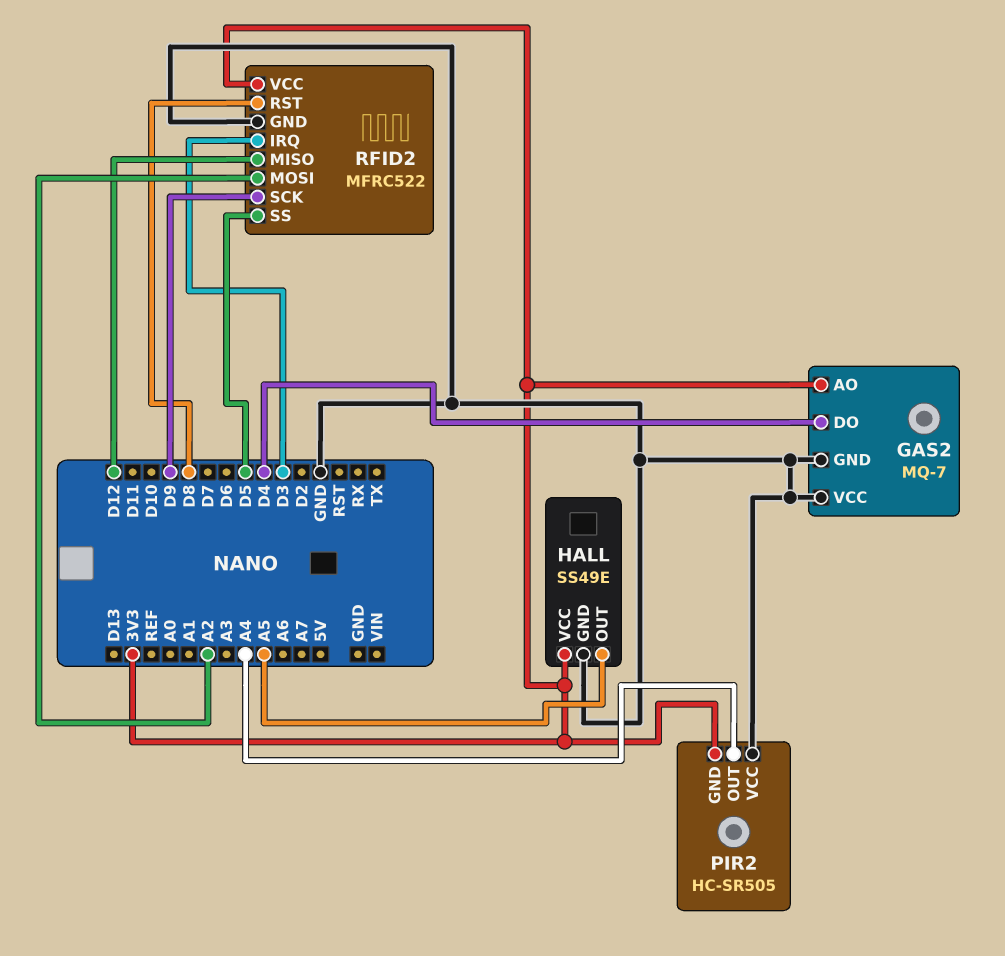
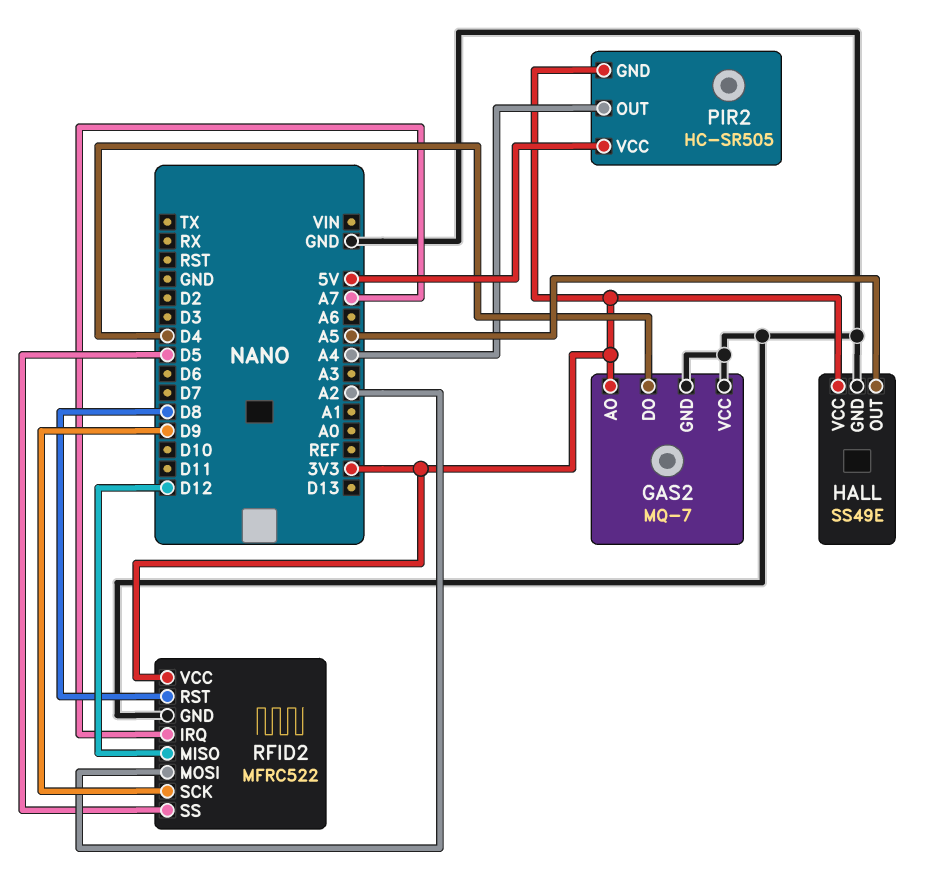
PIR2 pin VCC: GND -> 5V
RFID2 pin IRQ: D3 -> A7

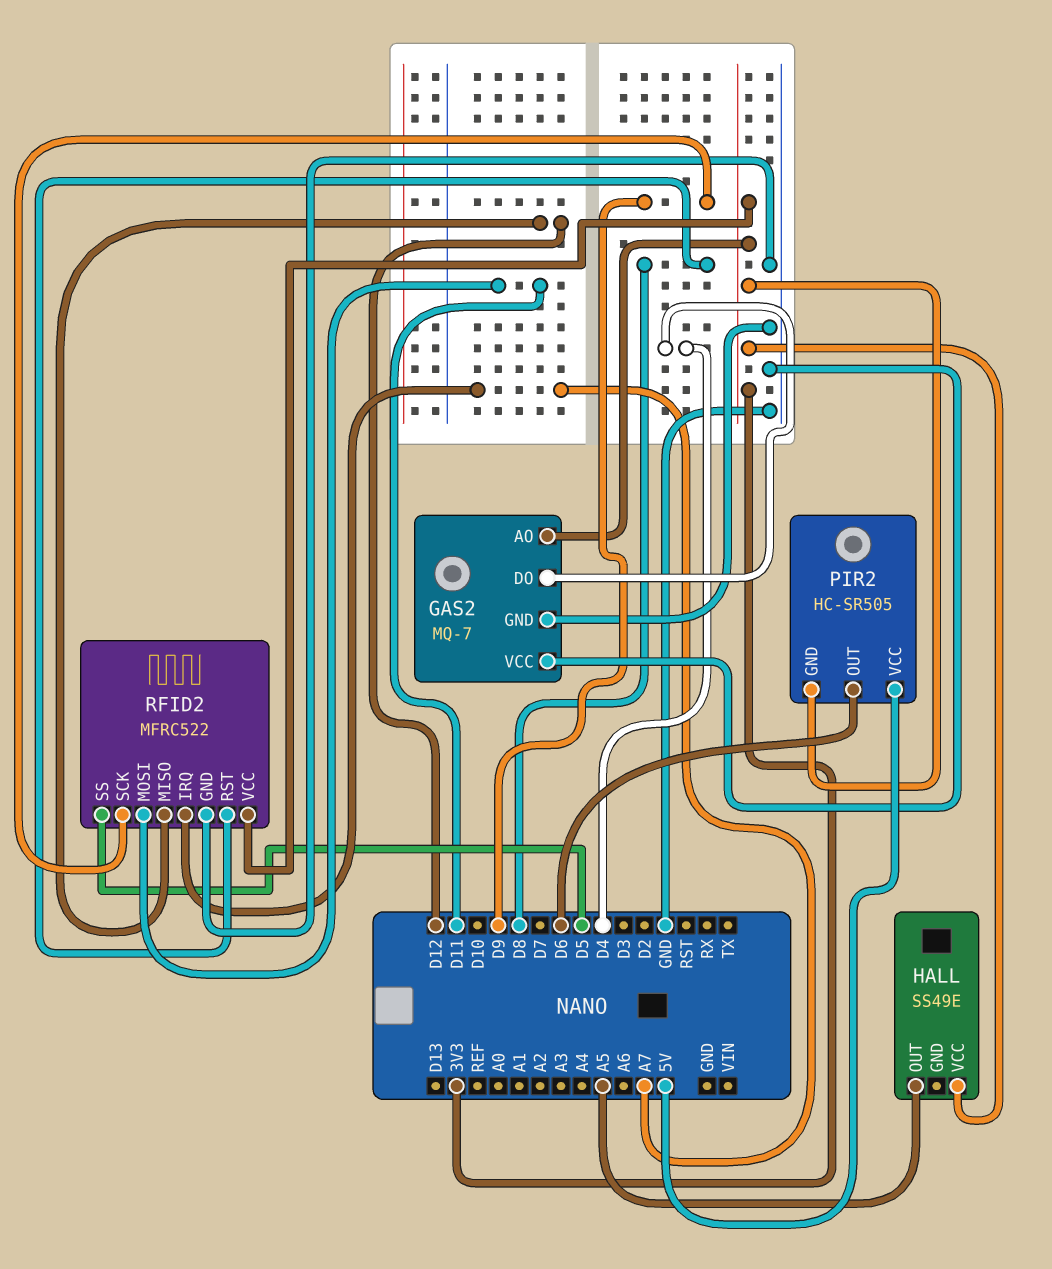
HALL pin GND: GND -> none
PIR2 pin OUT: A4 -> D6
RFID2 pin MOSI: A2 -> D11

